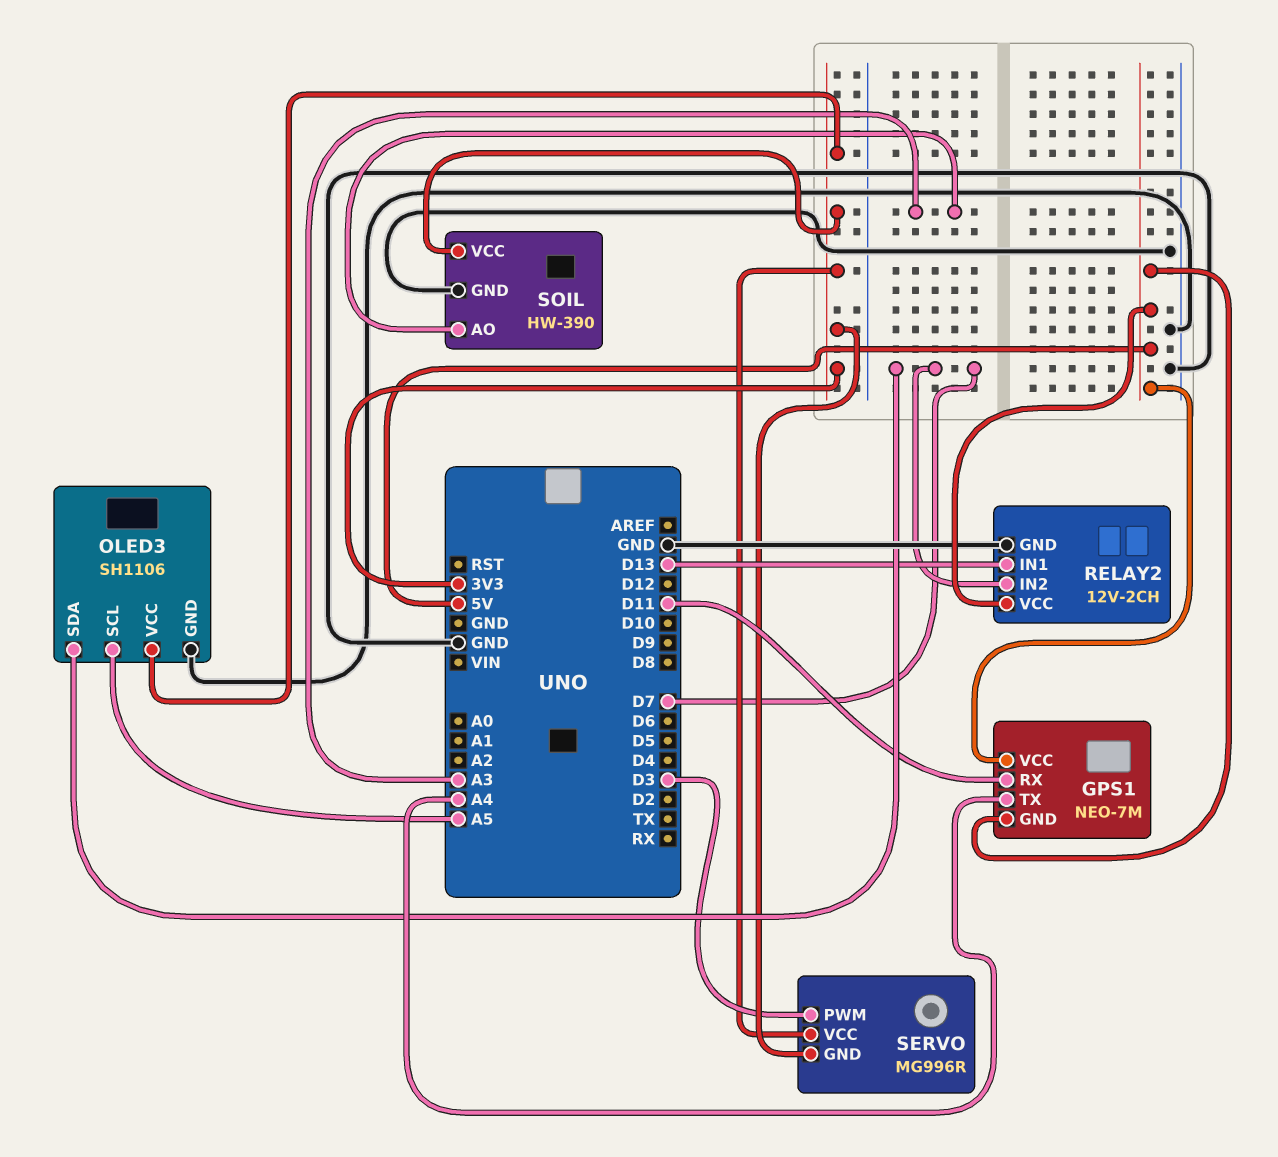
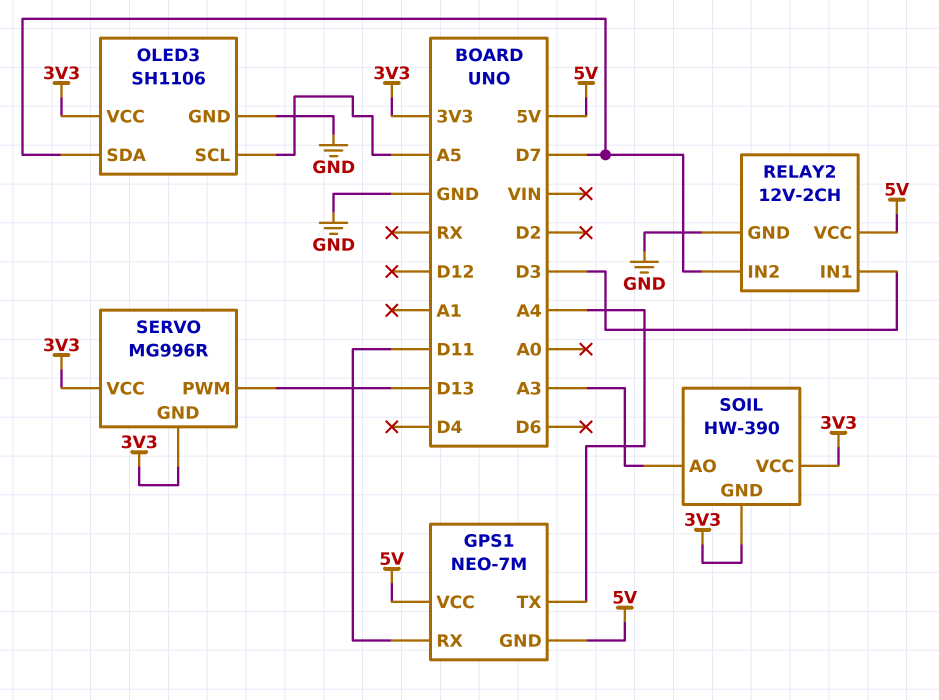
RELAY2 pin IN1: D13 -> D3
SERVO pin PWM: D3 -> D13
SOIL pin GND: GND -> 3V3

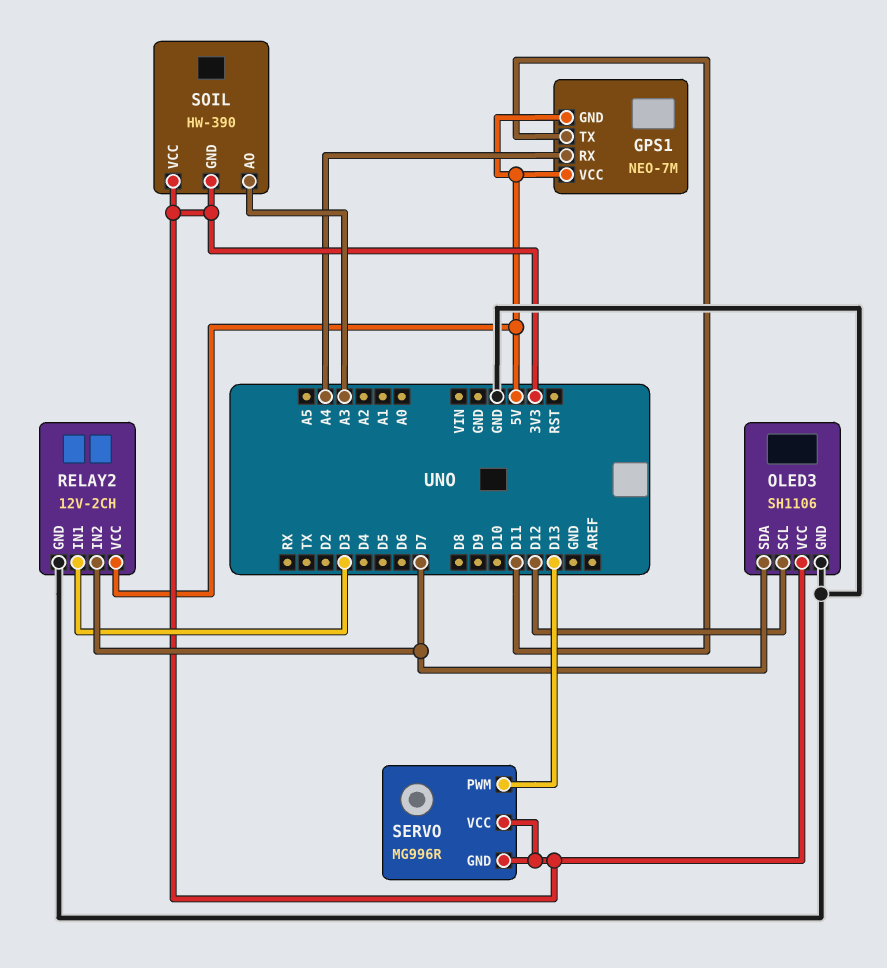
GPS1 pin RX: D11 -> A4
GPS1 pin TX: A4 -> D11
OLED3 pin SCL: A5 -> D12

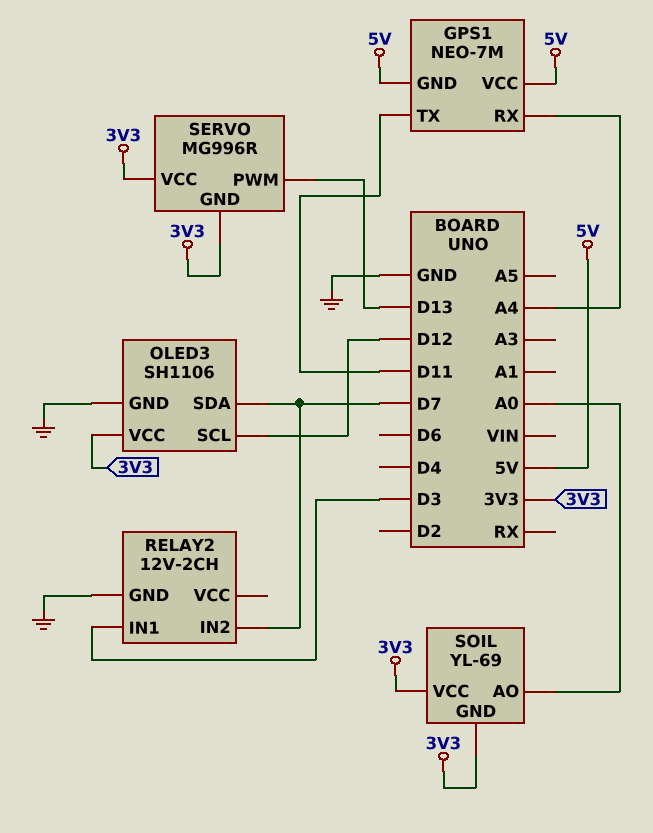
RELAY2 pin VCC: 5V -> none
SOIL: HW-390 -> YL-69
SOIL pin AO: A3 -> A0

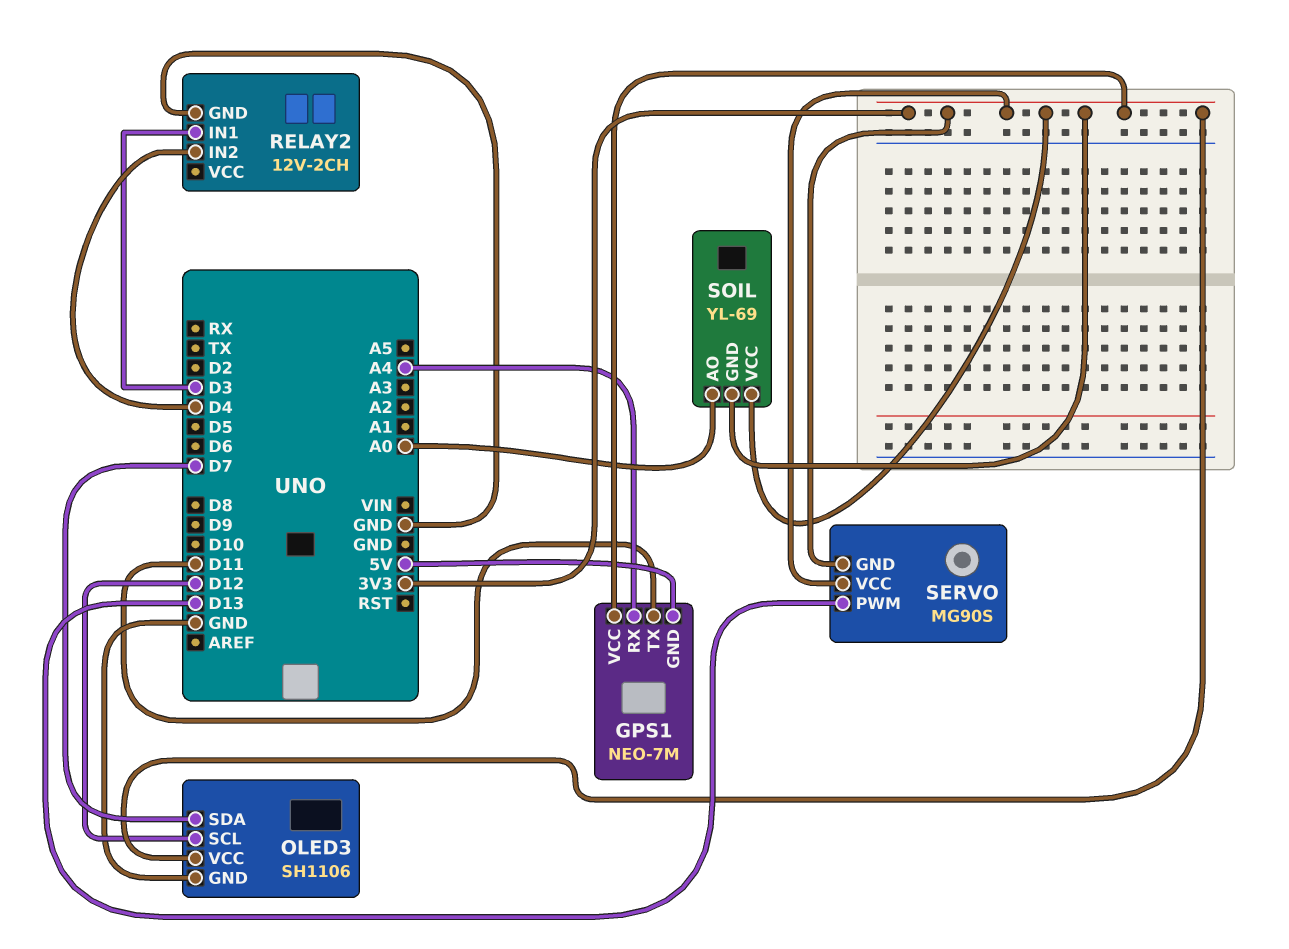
GPS1 pin VCC: 5V -> 3V3
RELAY2 pin IN2: D7 -> D4
SERVO: MG996R -> MG90S

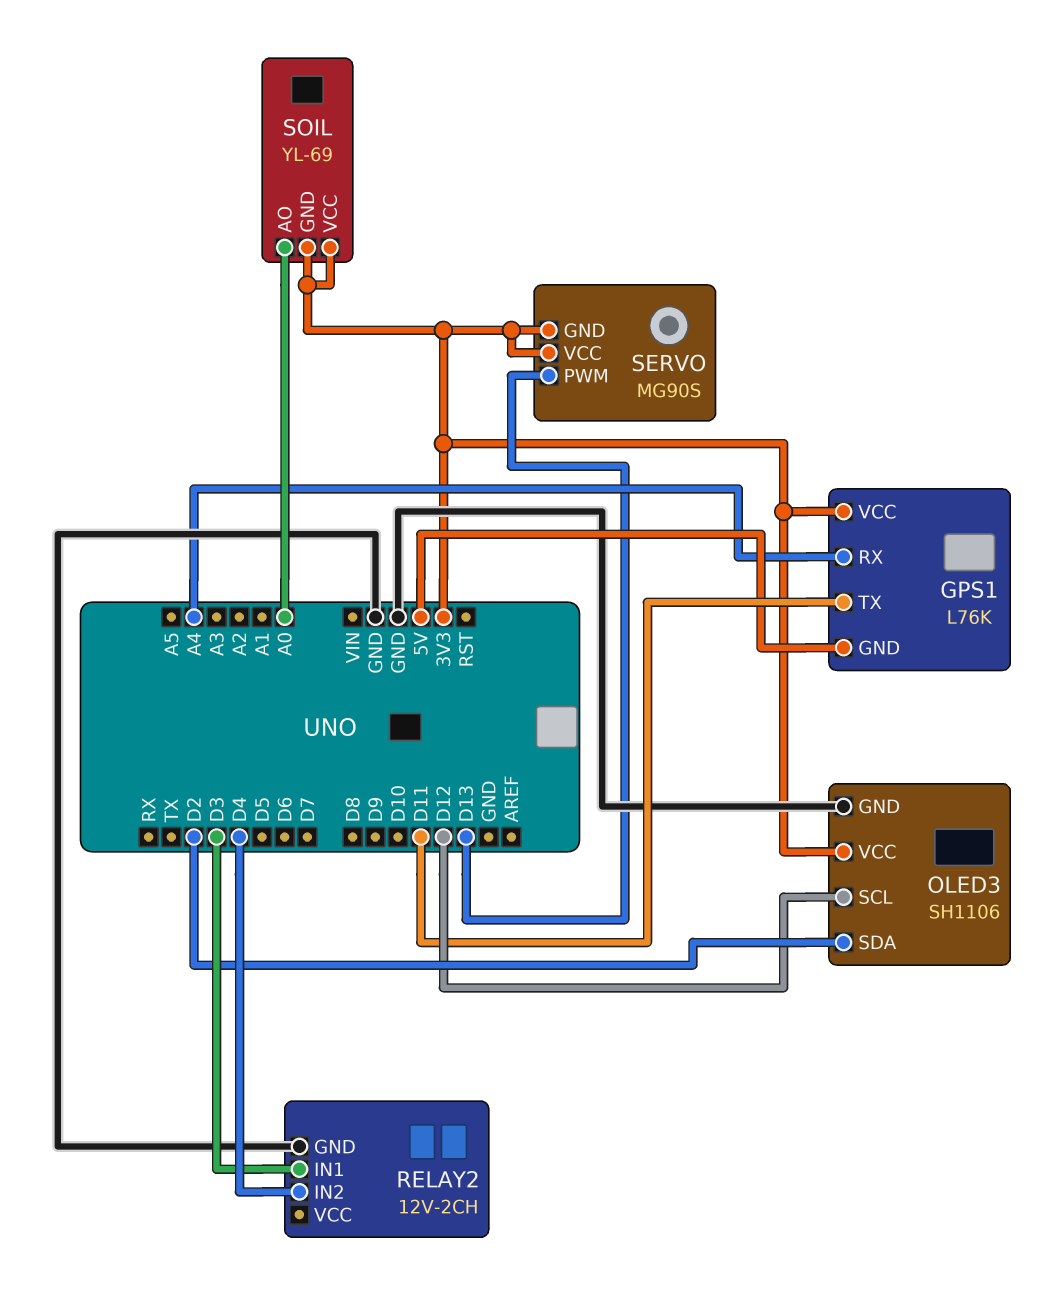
GPS1: NEO-7M -> L76K
OLED3 pin SDA: D7 -> D2

